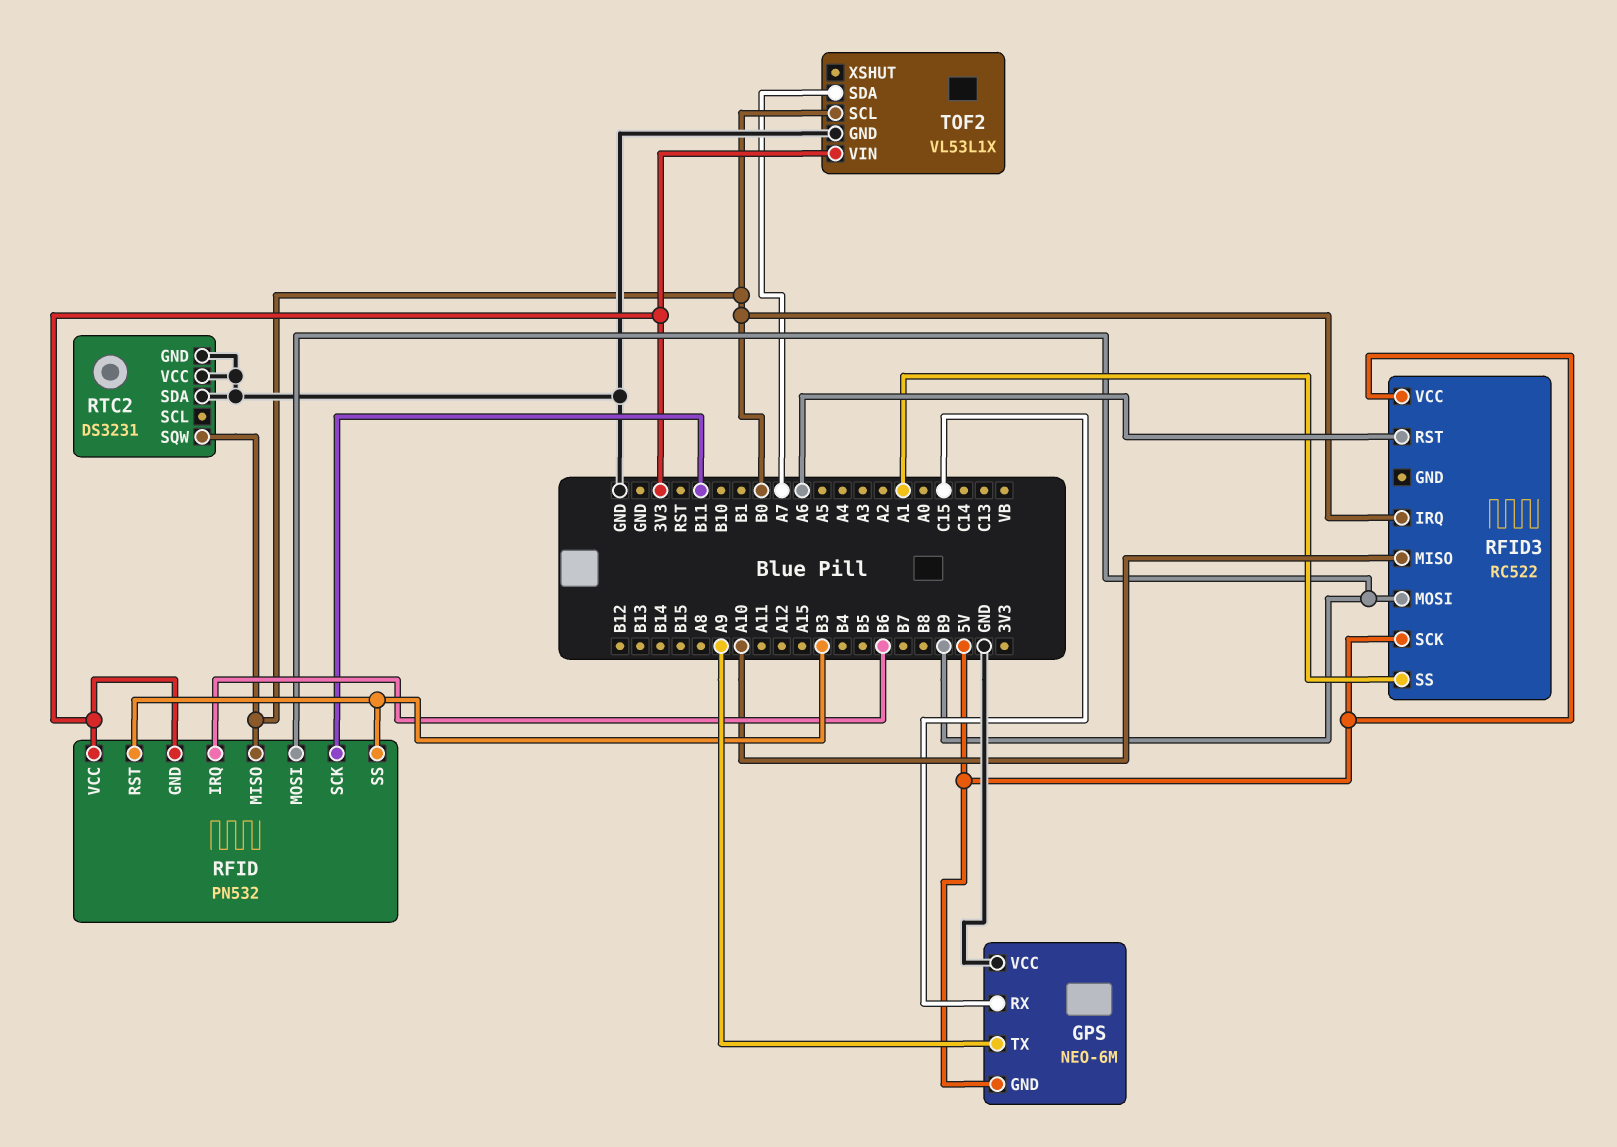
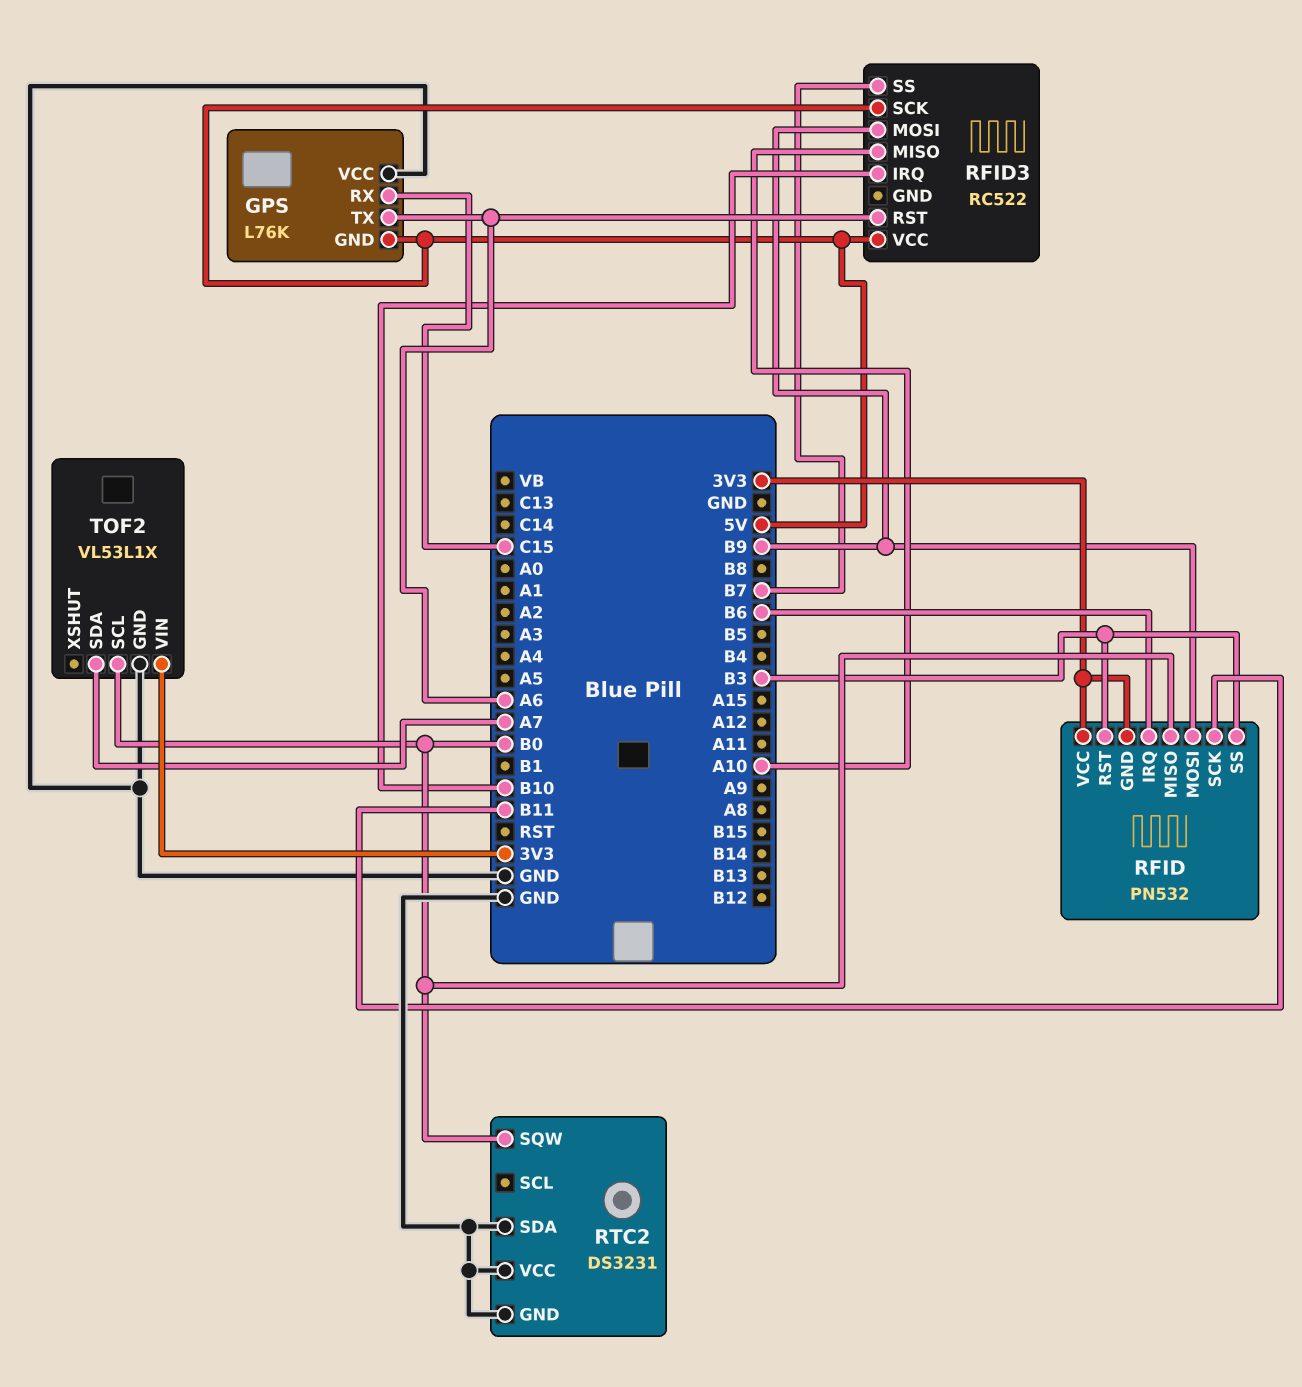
GPS: NEO-6M -> L76K
GPS pin TX: A9 -> A6
RFID3 pin IRQ: B0 -> B10
RFID3 pin SS: A1 -> B7

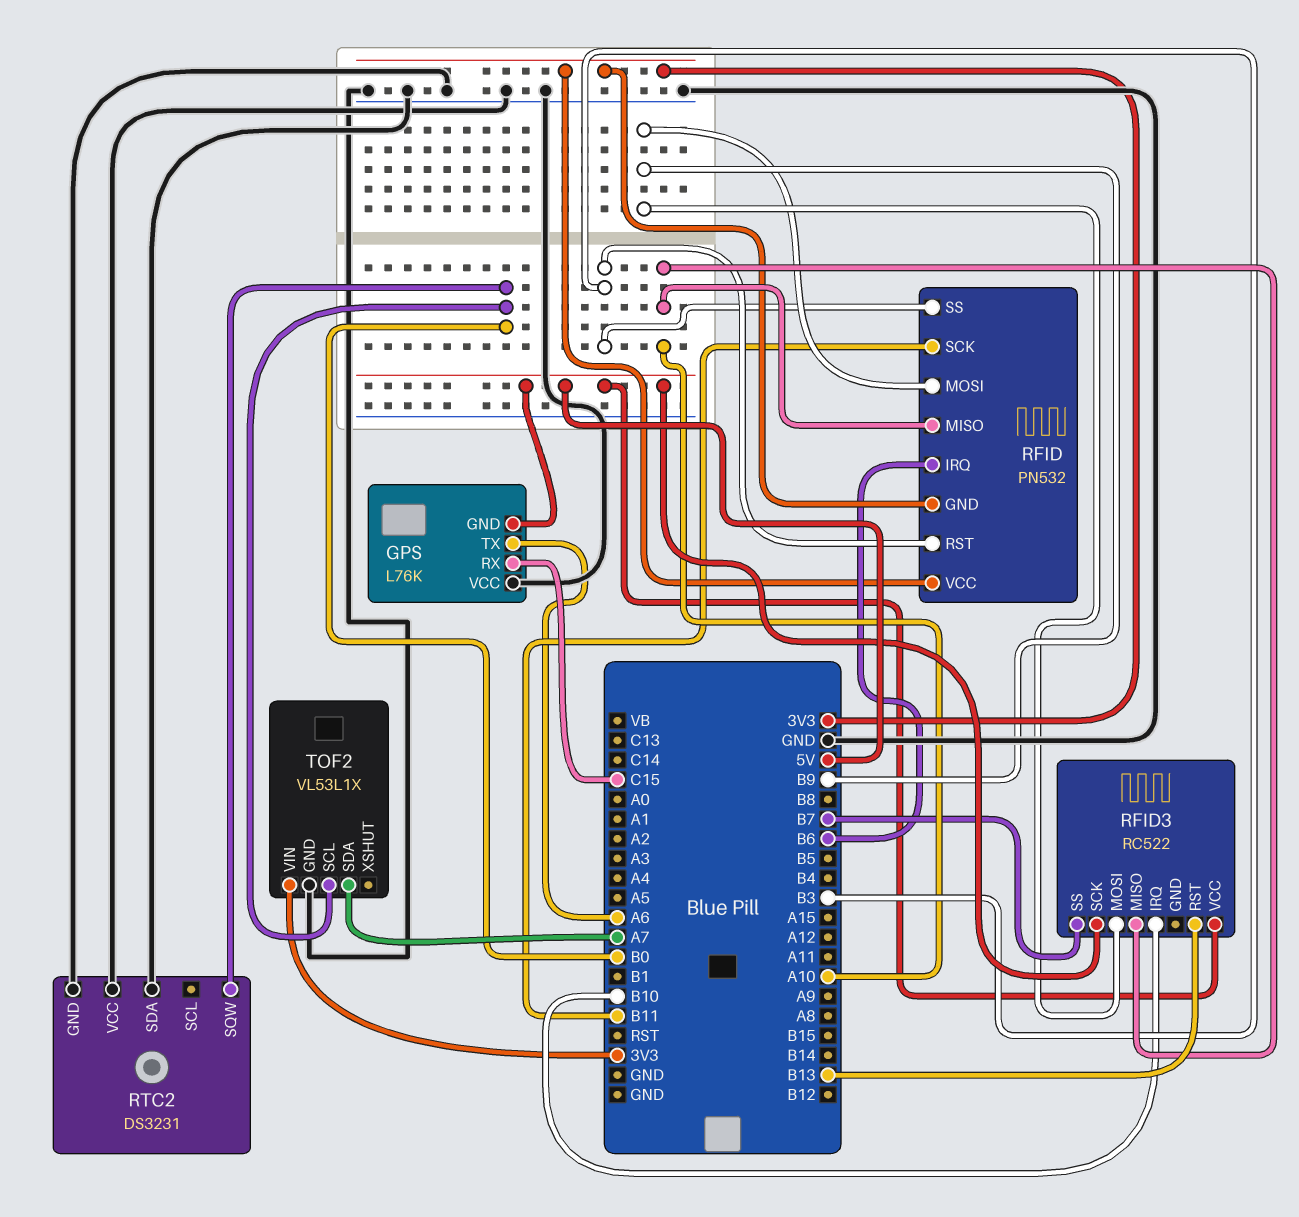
RFID pin MISO: B0 -> A10
RFID3 pin RST: A6 -> B13

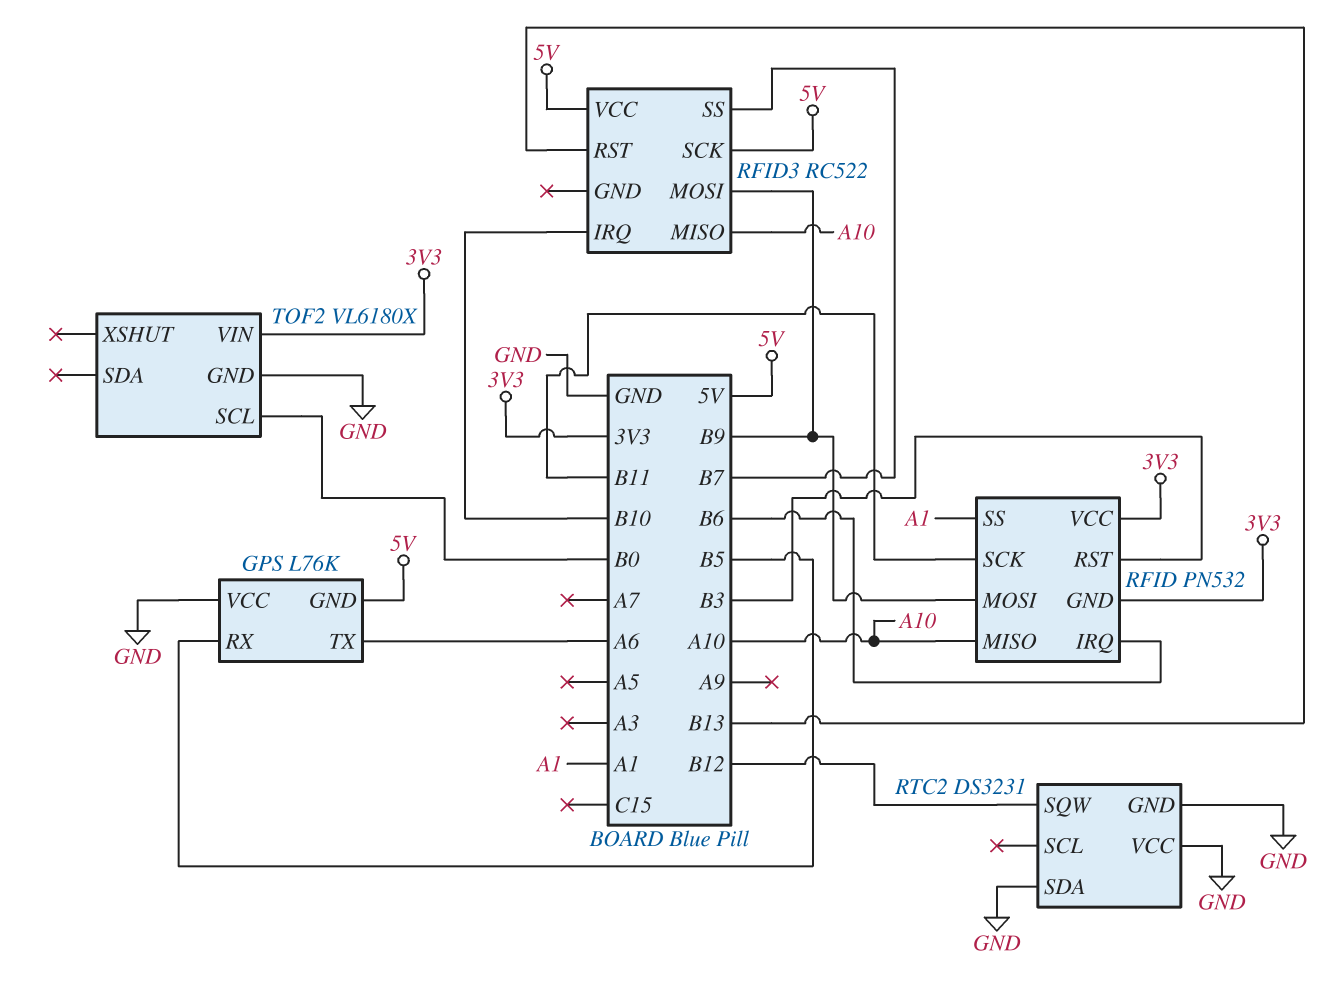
GPS pin RX: C15 -> B5
RFID pin SS: B3 -> A1
RTC2 pin SQW: B0 -> B12
TOF2: VL53L1X -> VL6180X
TOF2 pin SDA: A7 -> none

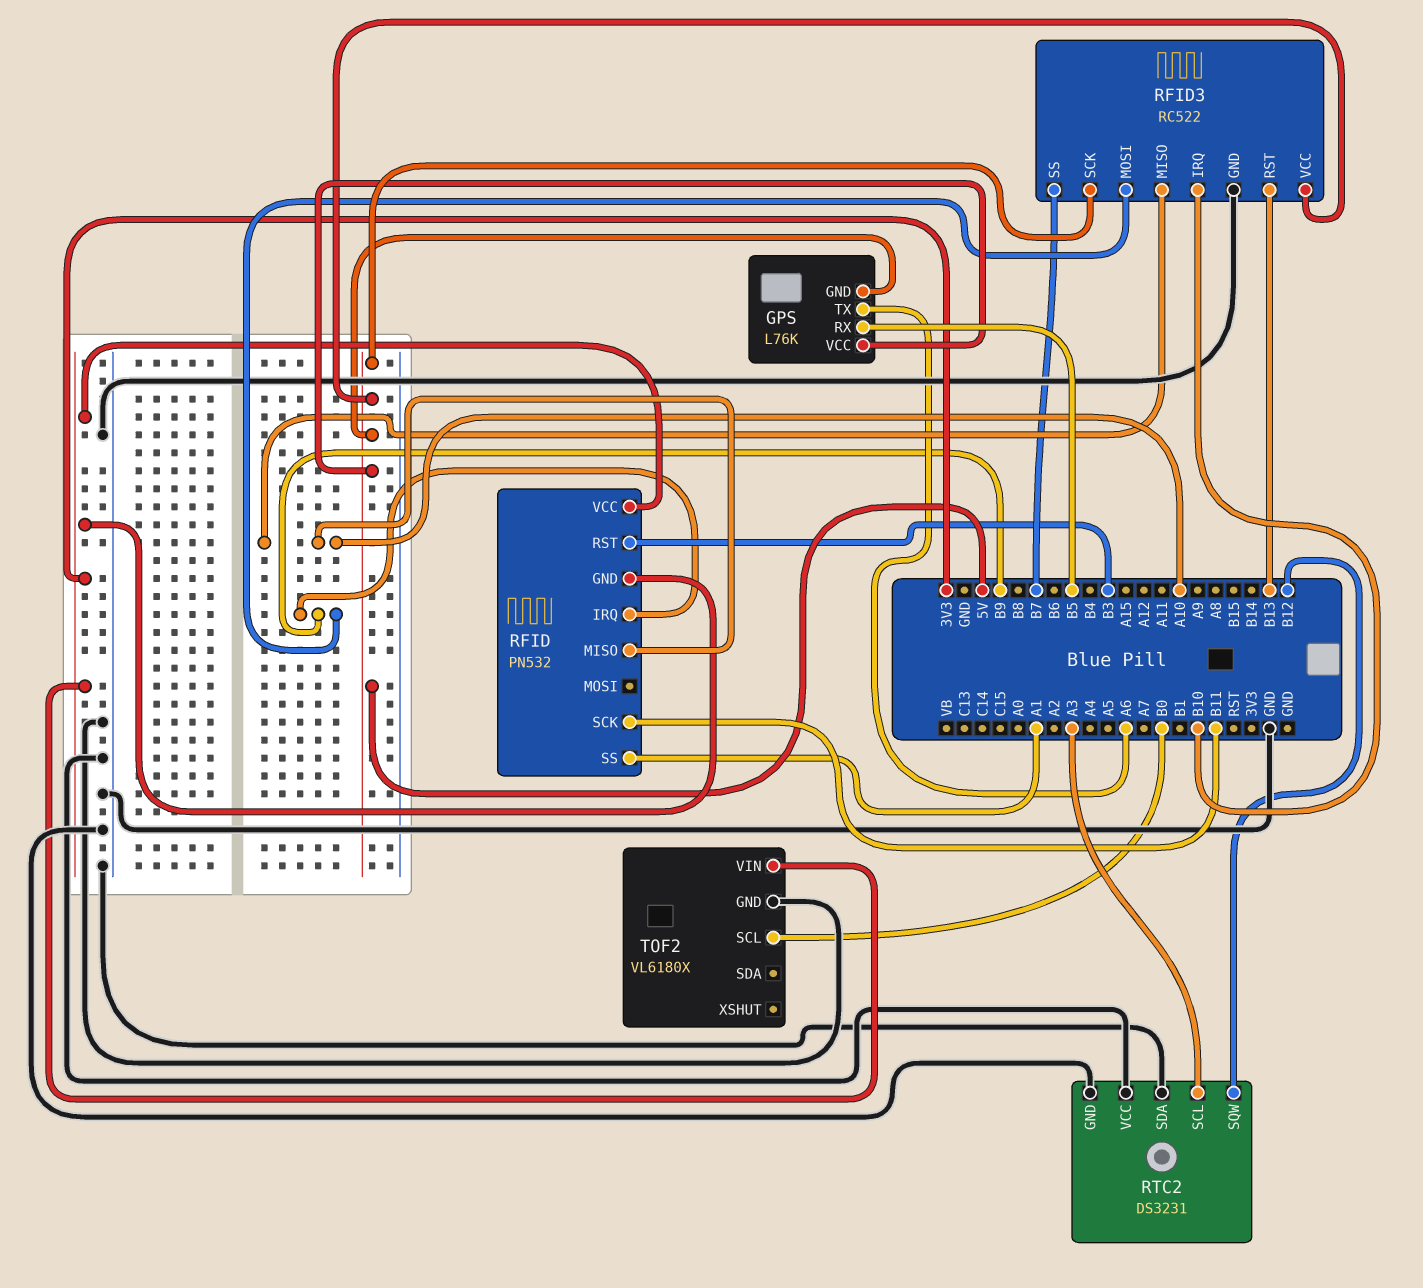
GPS pin VCC: GND -> 5V
RFID pin IRQ: B6 -> B9
RFID pin MOSI: B9 -> none
RFID3 pin GND: none -> GND
RTC2 pin SCL: none -> A3

